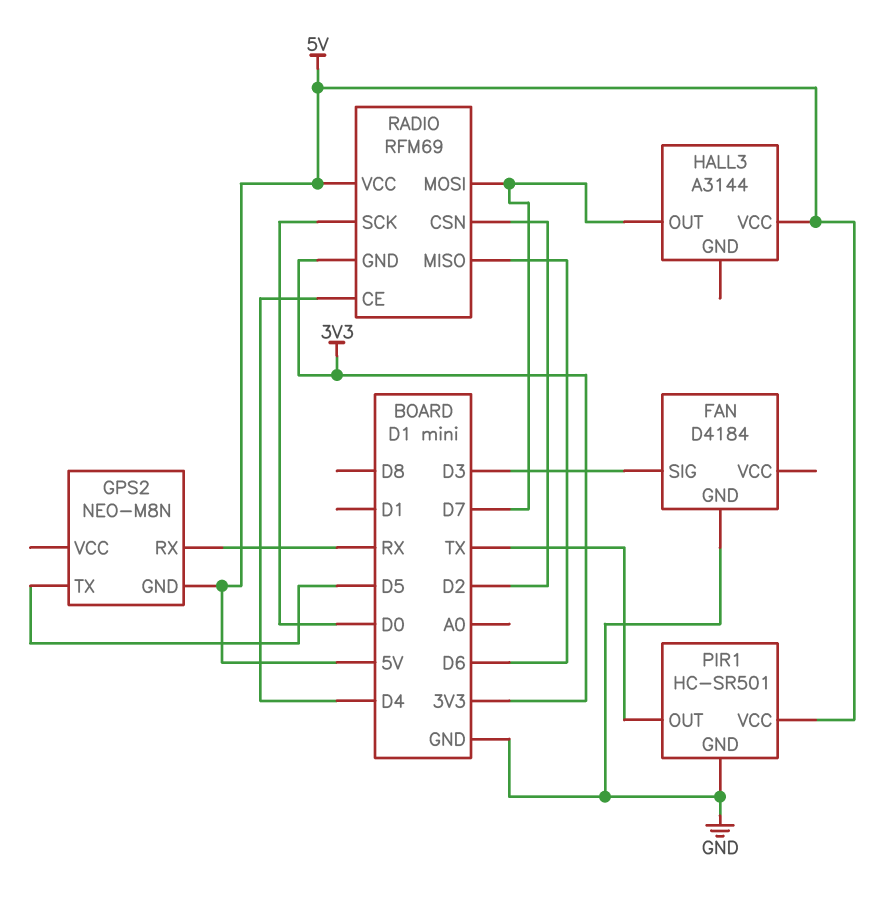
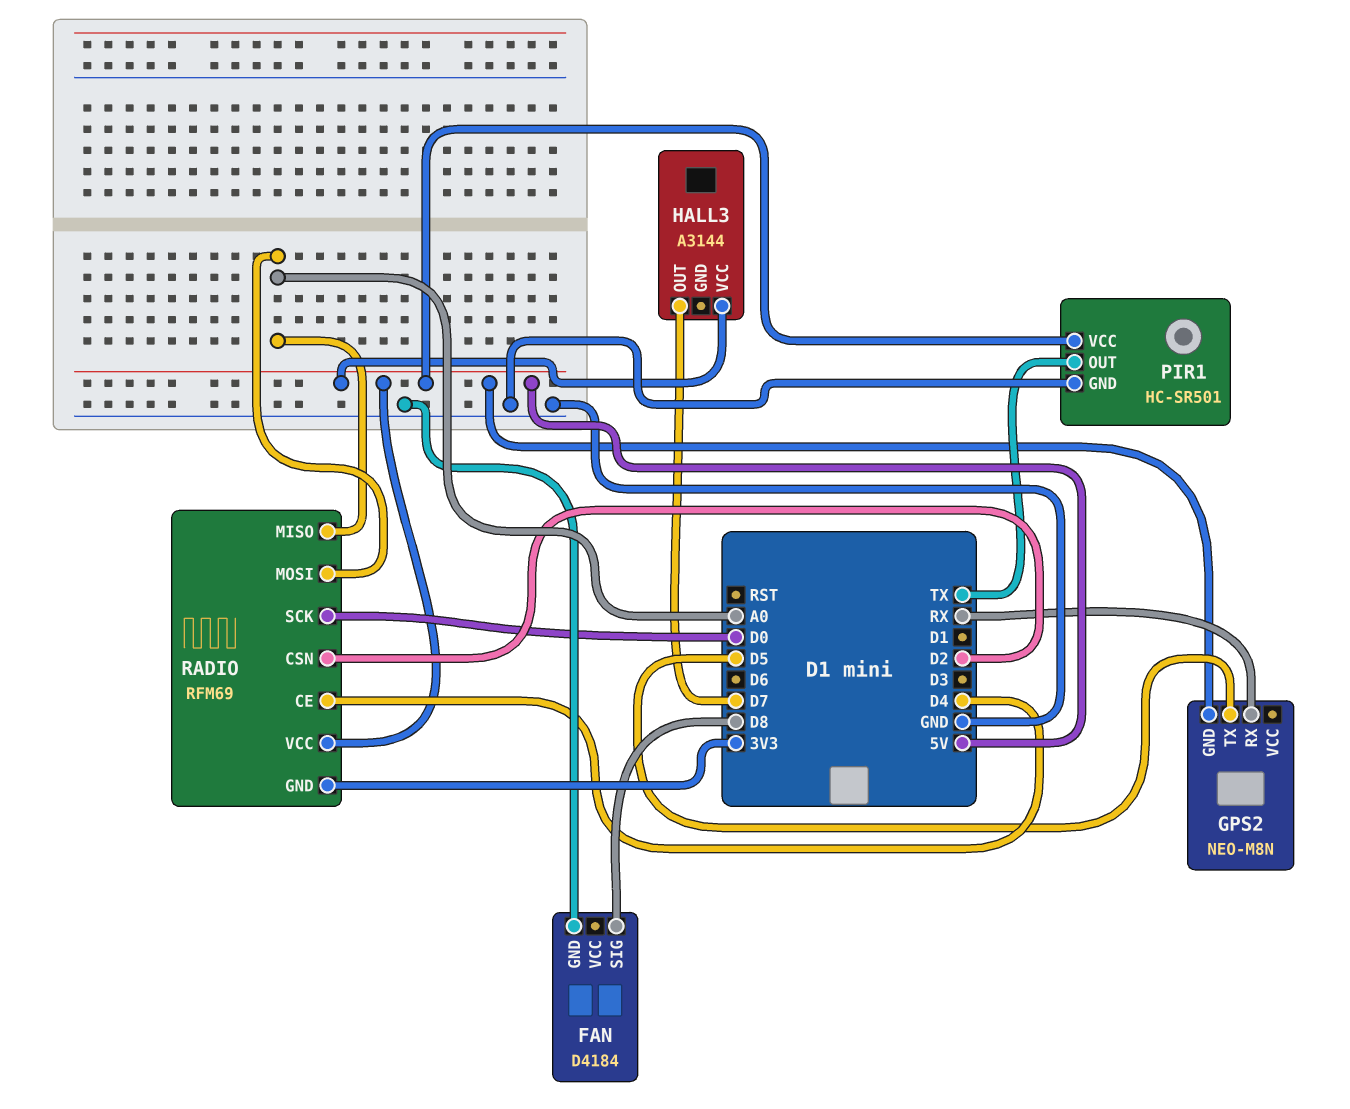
FAN pin SIG: D3 -> D8
RADIO pin MISO: D6 -> A0
RADIO pin MOSI: D7 -> A0

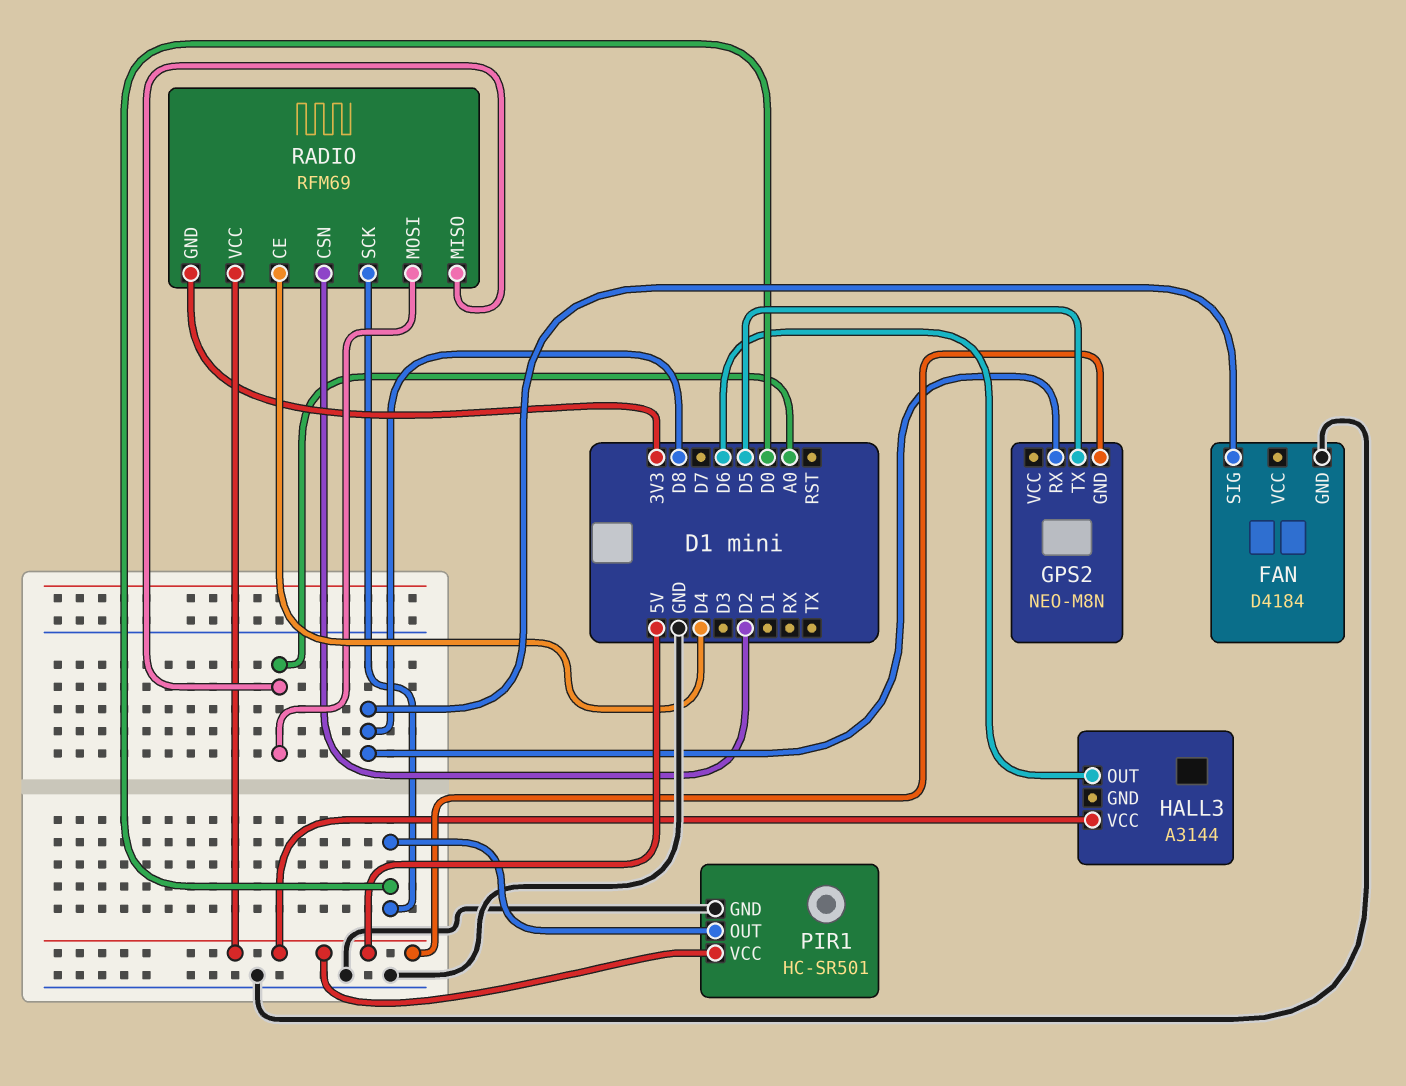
GPS2 pin RX: RX -> D8
HALL3 pin OUT: D7 -> D6
PIR1 pin OUT: TX -> D0

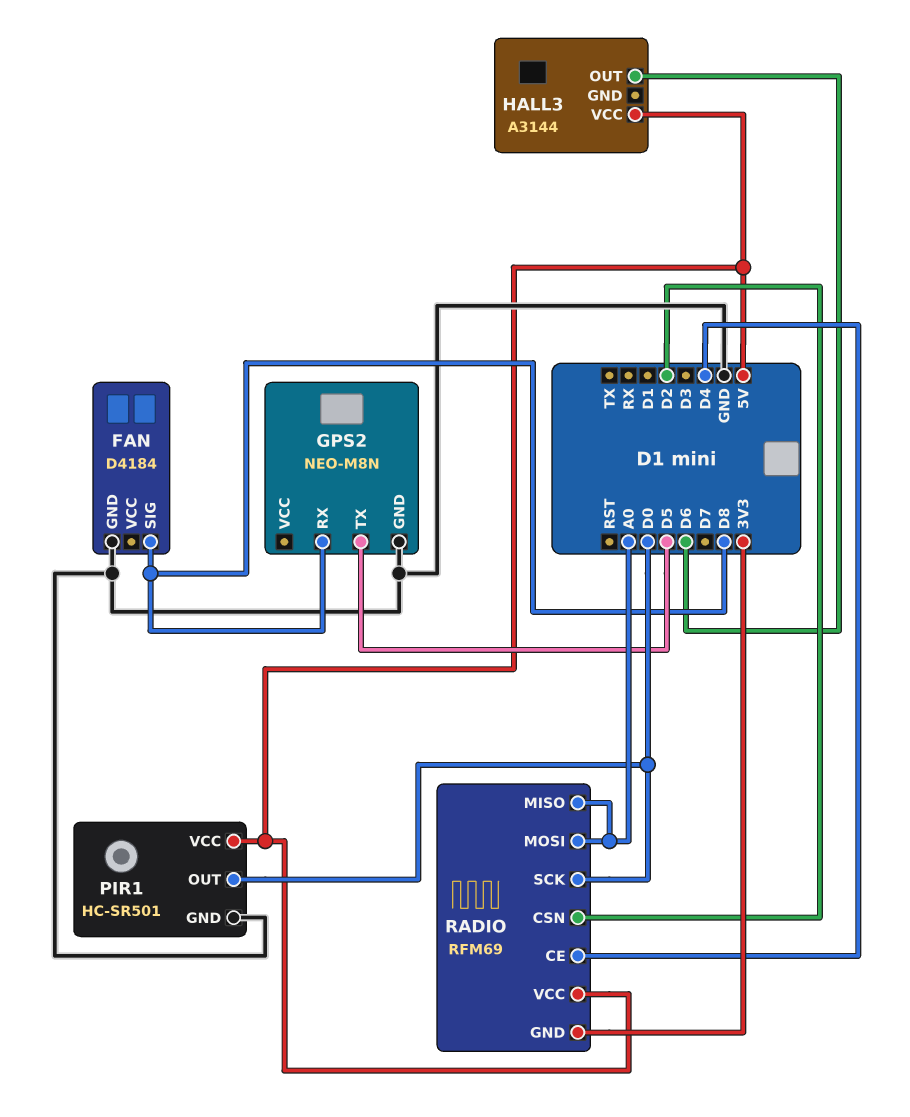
GPS2 pin GND: 5V -> GND

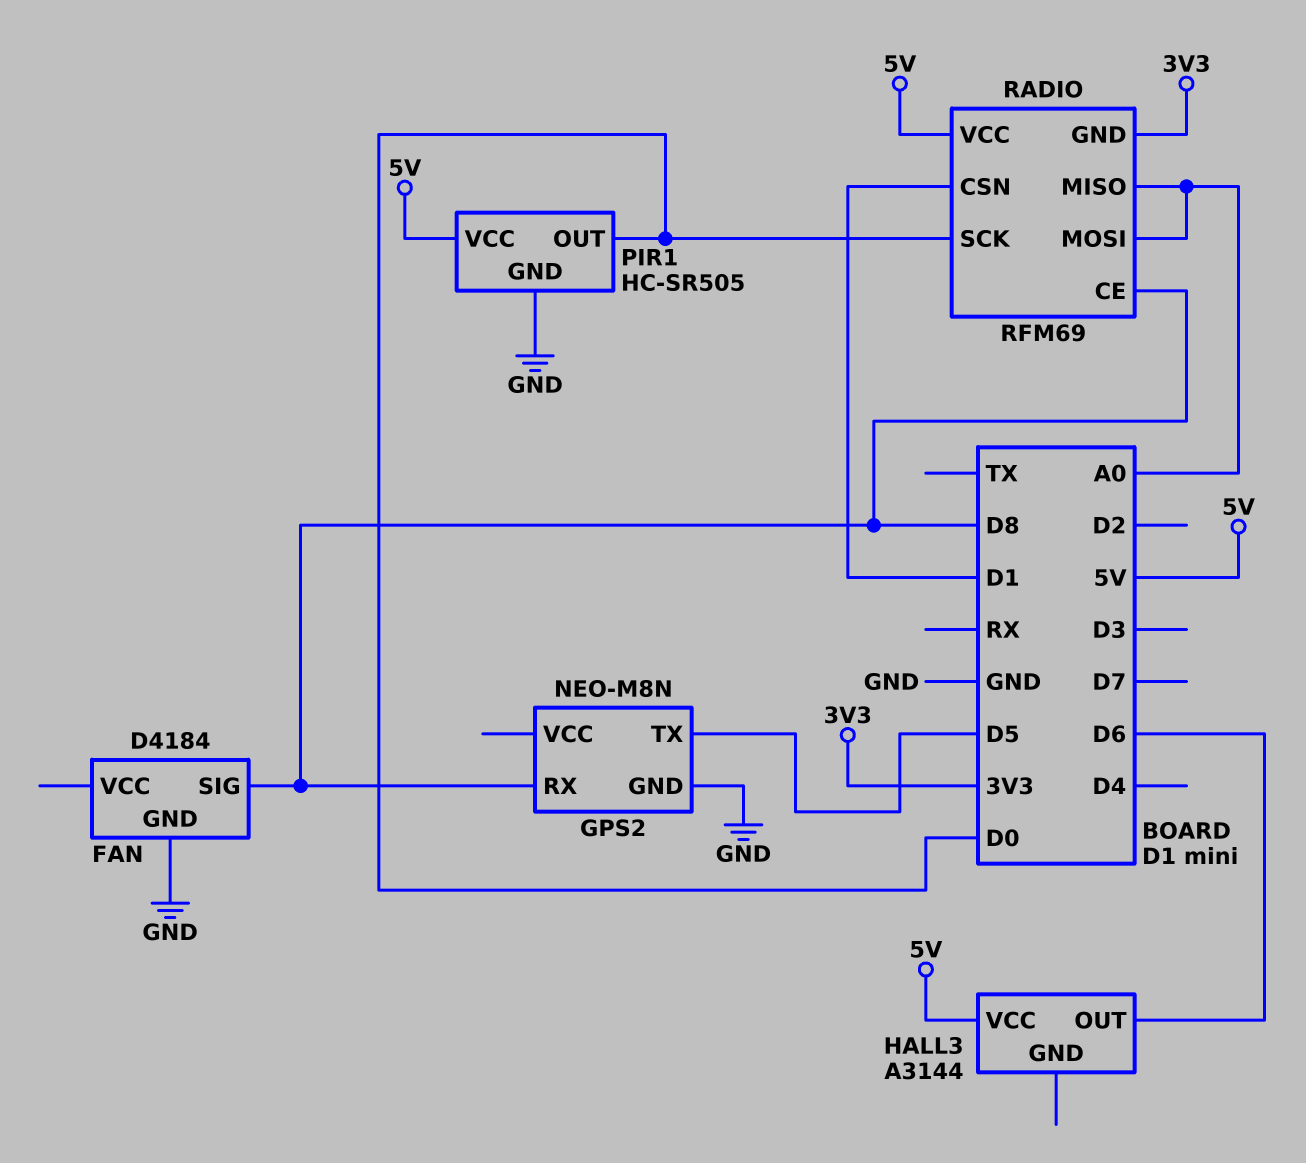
PIR1: HC-SR501 -> HC-SR505
RADIO pin CE: D4 -> D8
RADIO pin CSN: D2 -> D1

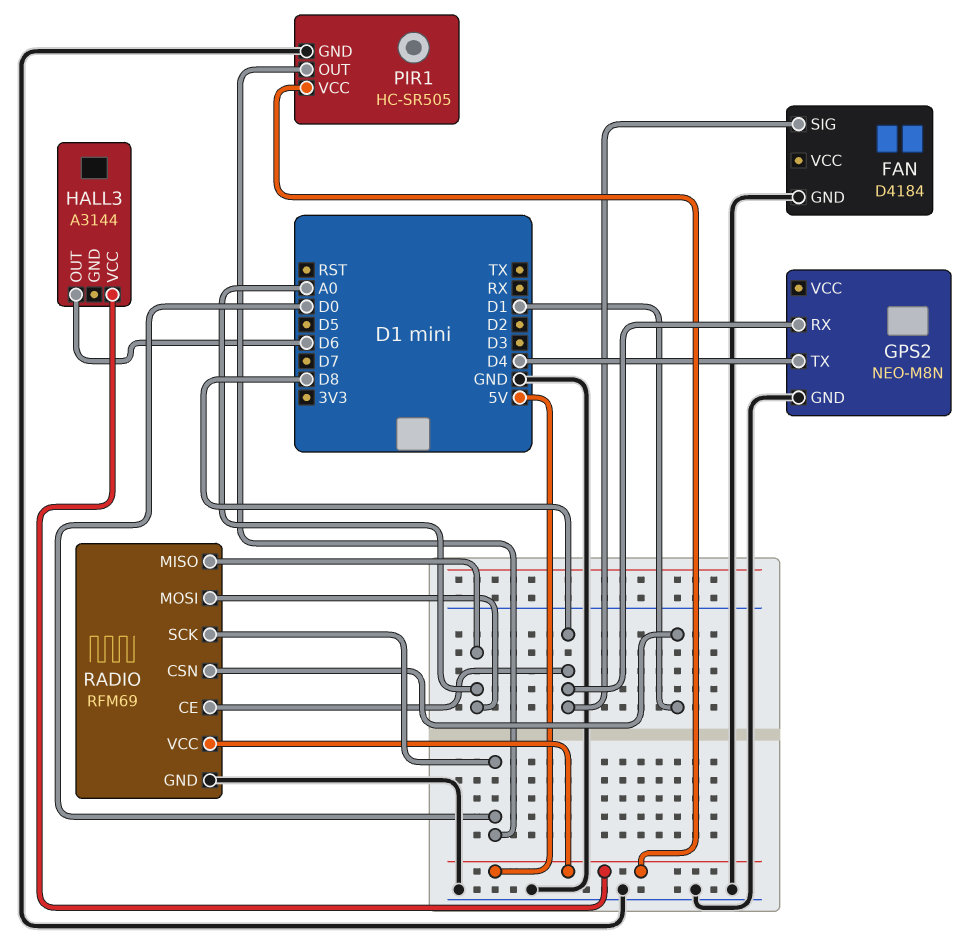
GPS2 pin TX: D5 -> D4
RADIO pin GND: 3V3 -> GND

